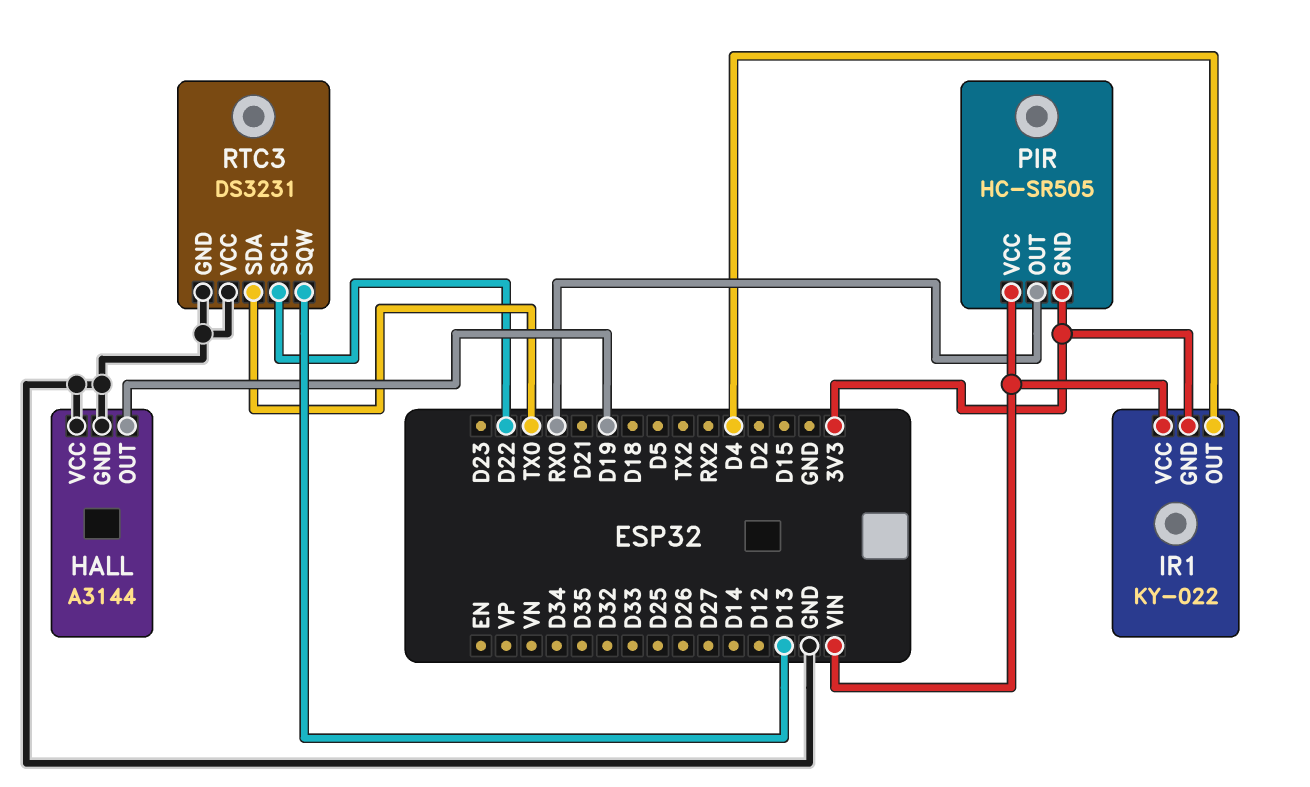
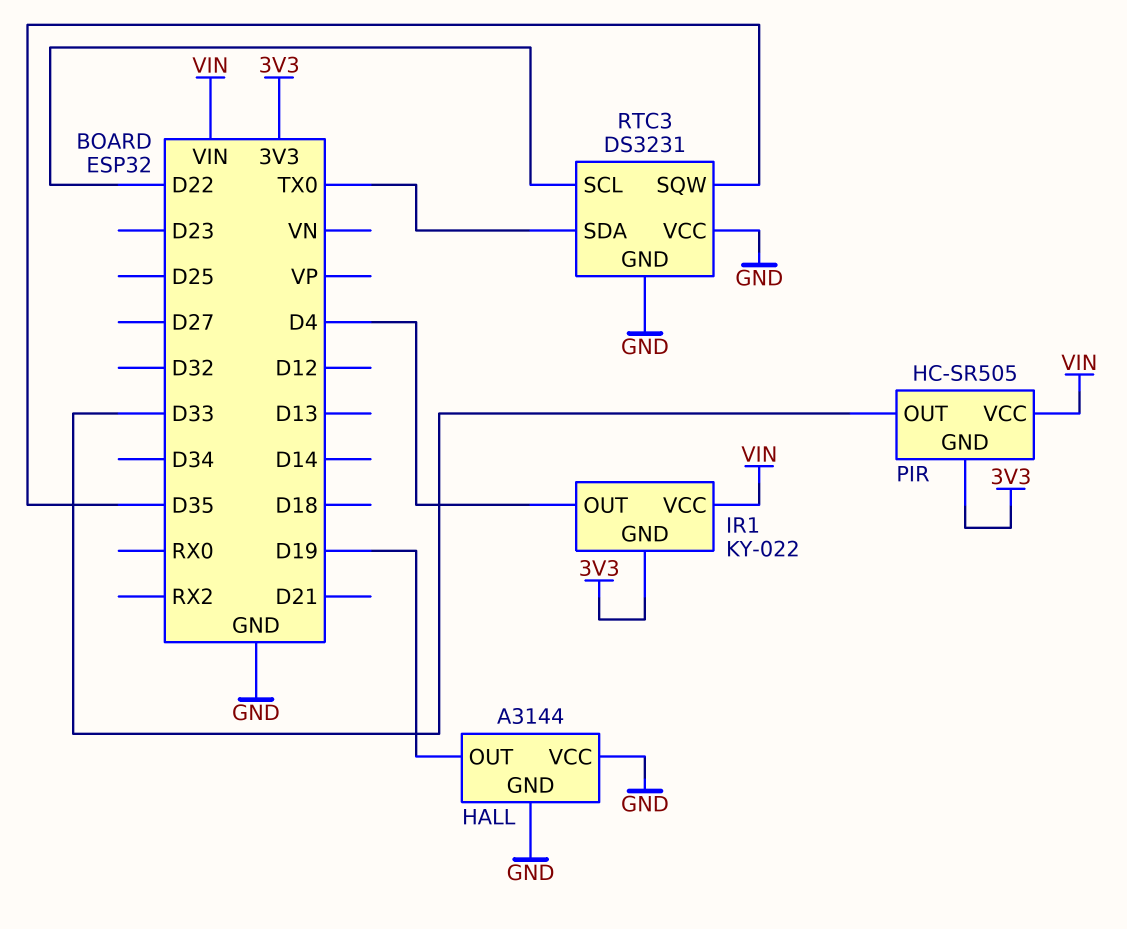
PIR pin OUT: RX0 -> D33
RTC3 pin SQW: D13 -> D35

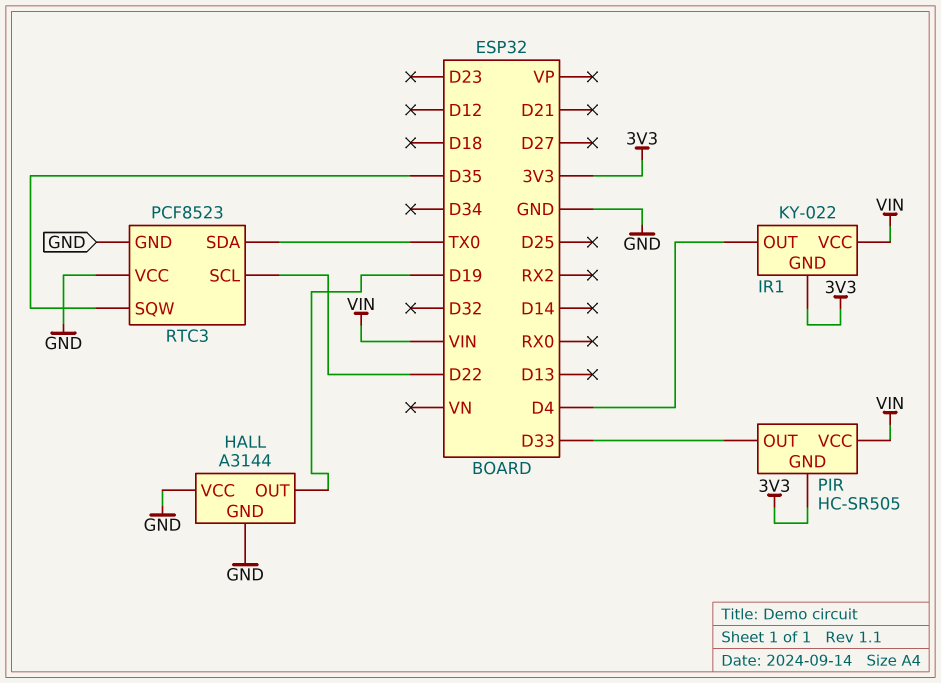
RTC3: DS3231 -> PCF8523

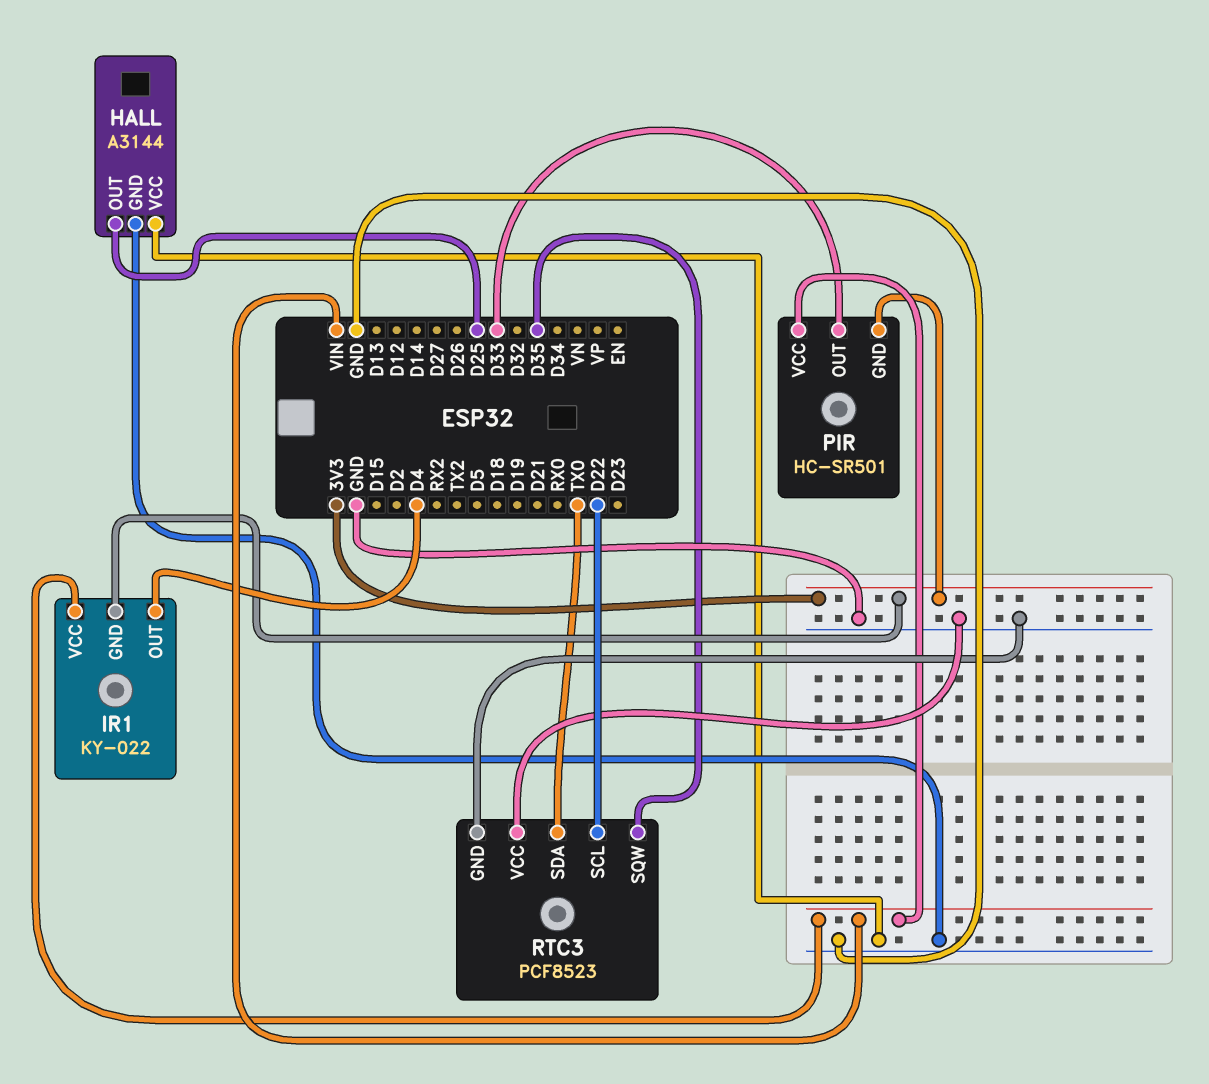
HALL pin OUT: D19 -> D25
PIR: HC-SR505 -> HC-SR501

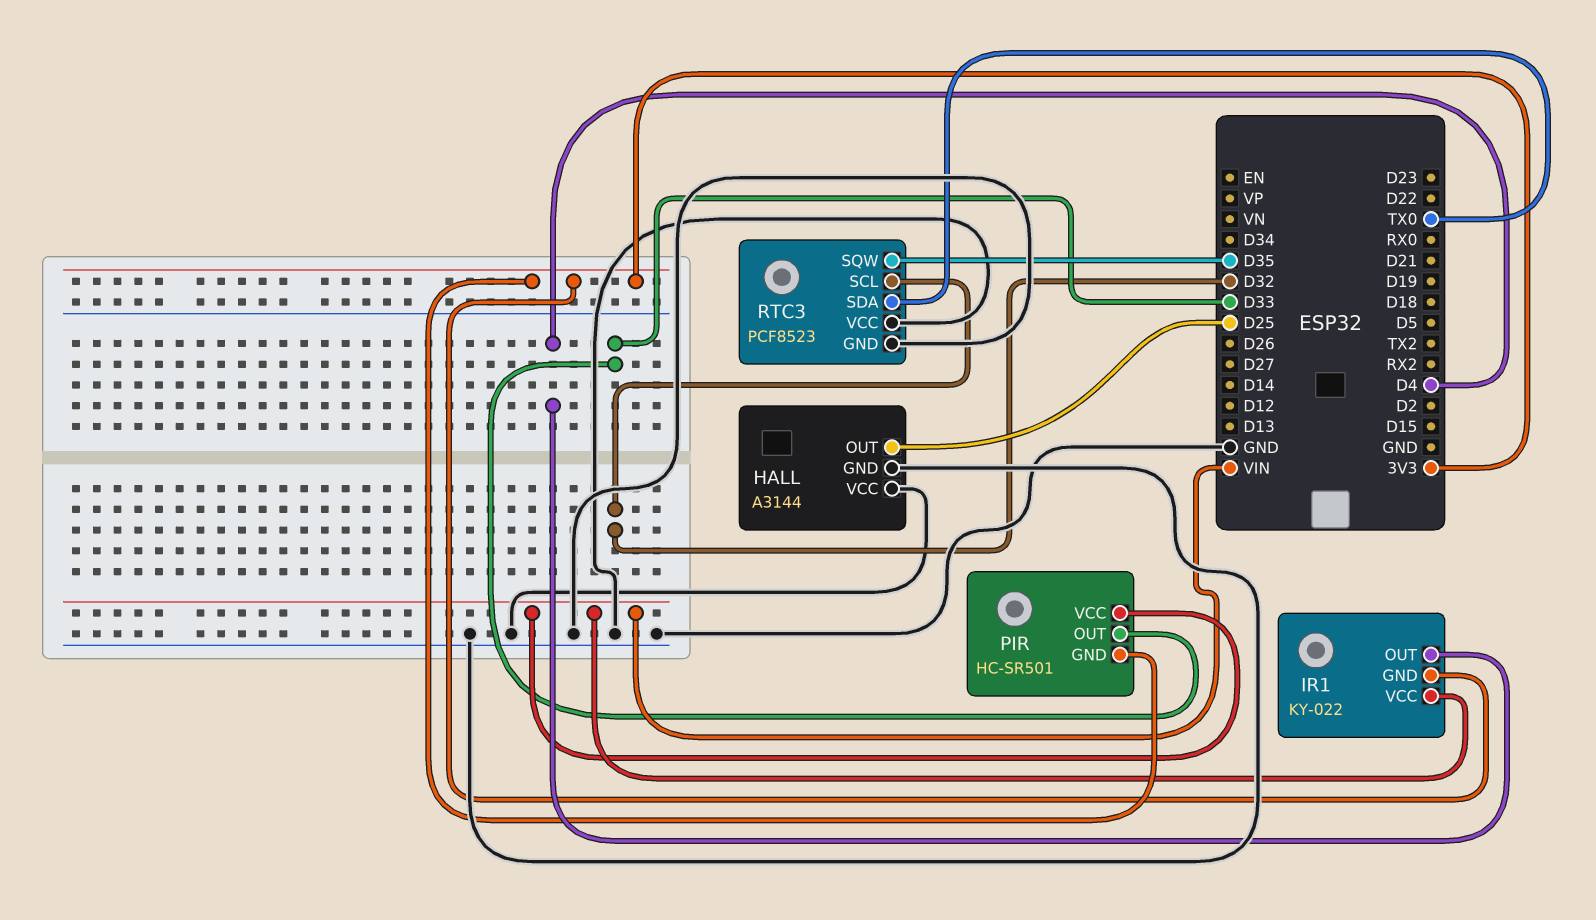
RTC3 pin SCL: D22 -> D32

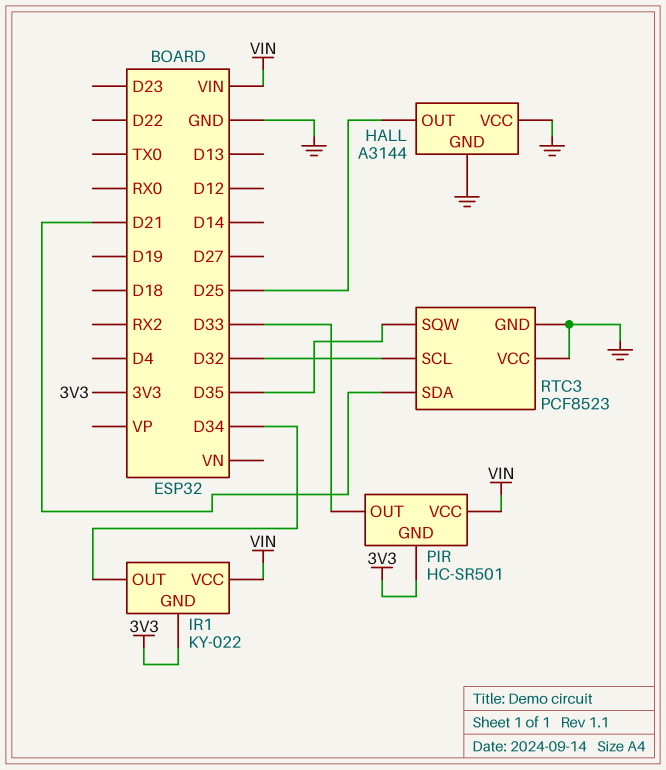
IR1 pin OUT: D4 -> D34
RTC3 pin SDA: TX0 -> D21

